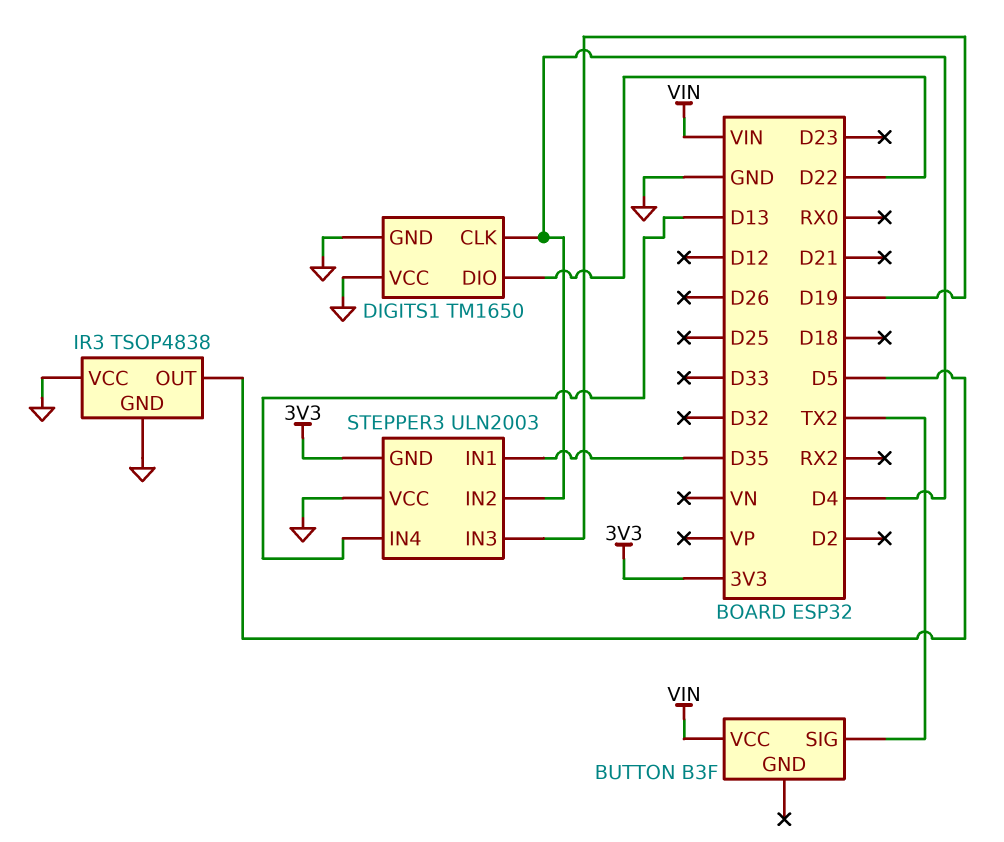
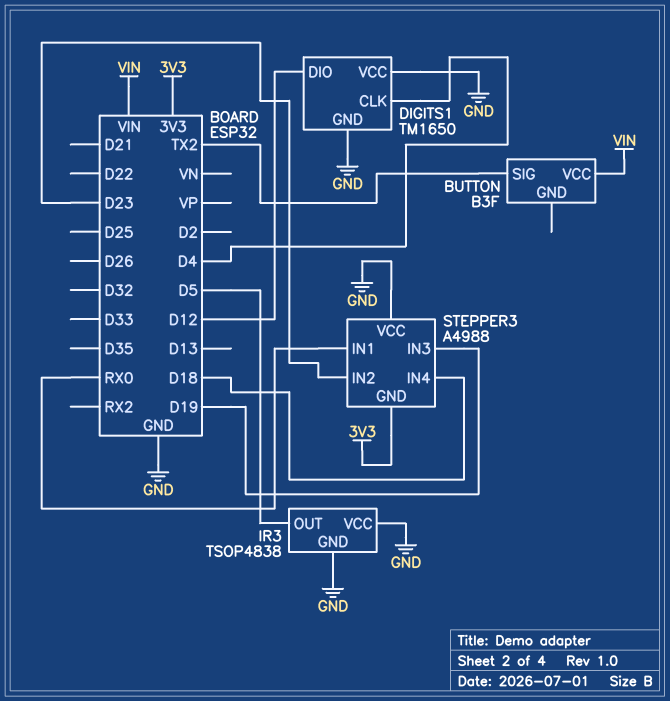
DIGITS1 pin DIO: D22 -> D12
STEPPER3: ULN2003 -> A4988
STEPPER3 pin IN1: D35 -> RX0
STEPPER3 pin IN2: D4 -> D23
STEPPER3 pin IN4: D13 -> D18

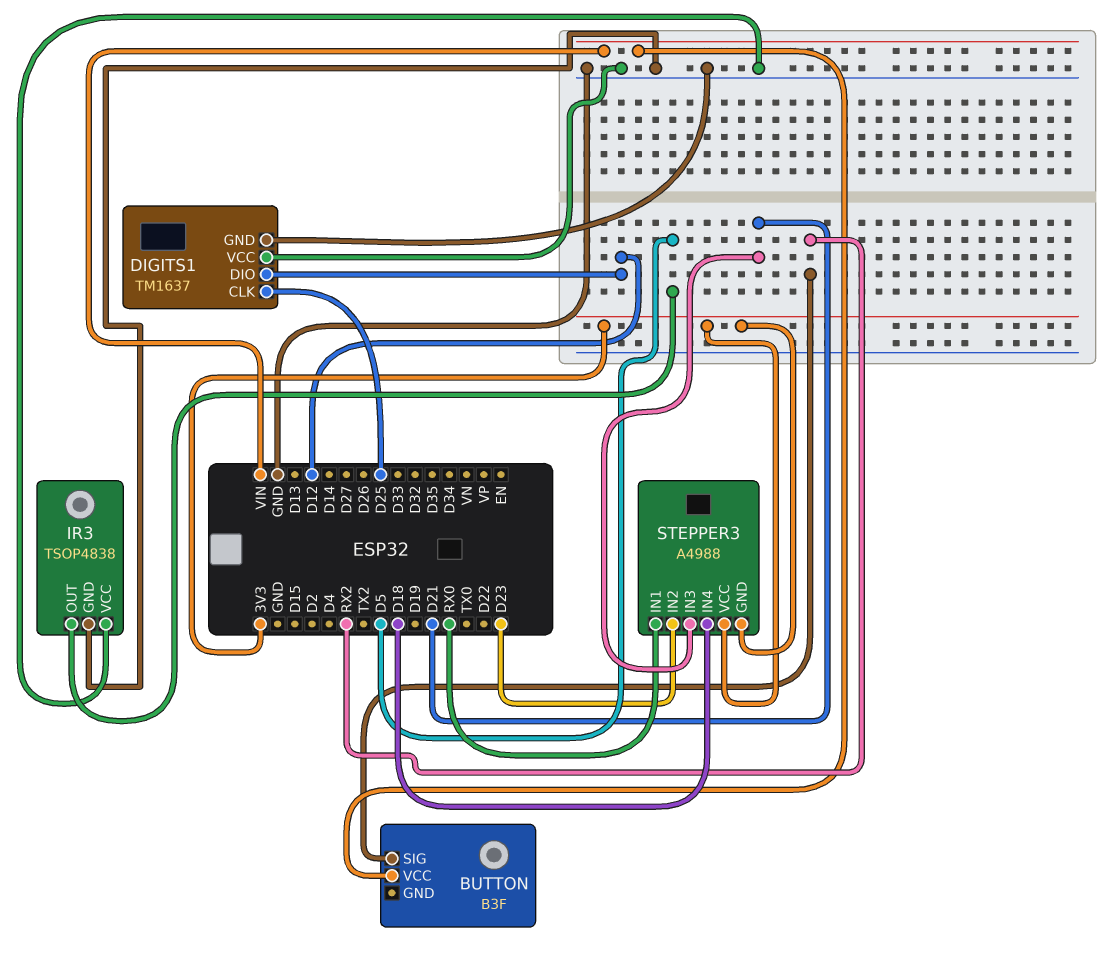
BUTTON pin SIG: TX2 -> RX2
DIGITS1: TM1650 -> TM1637
DIGITS1 pin CLK: D4 -> D25
STEPPER3 pin IN3: D19 -> D21
STEPPER3 pin VCC: GND -> 3V3

